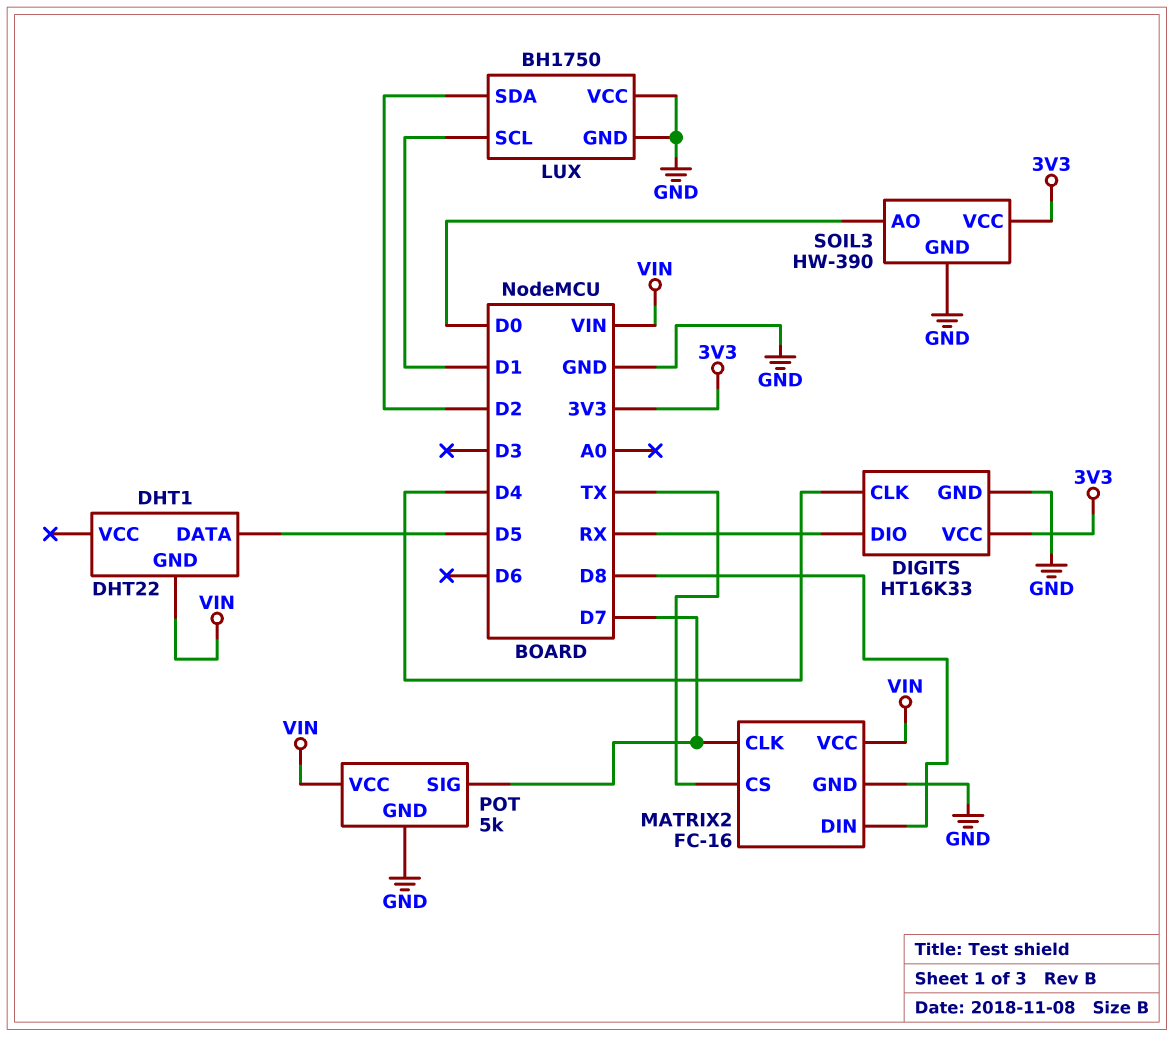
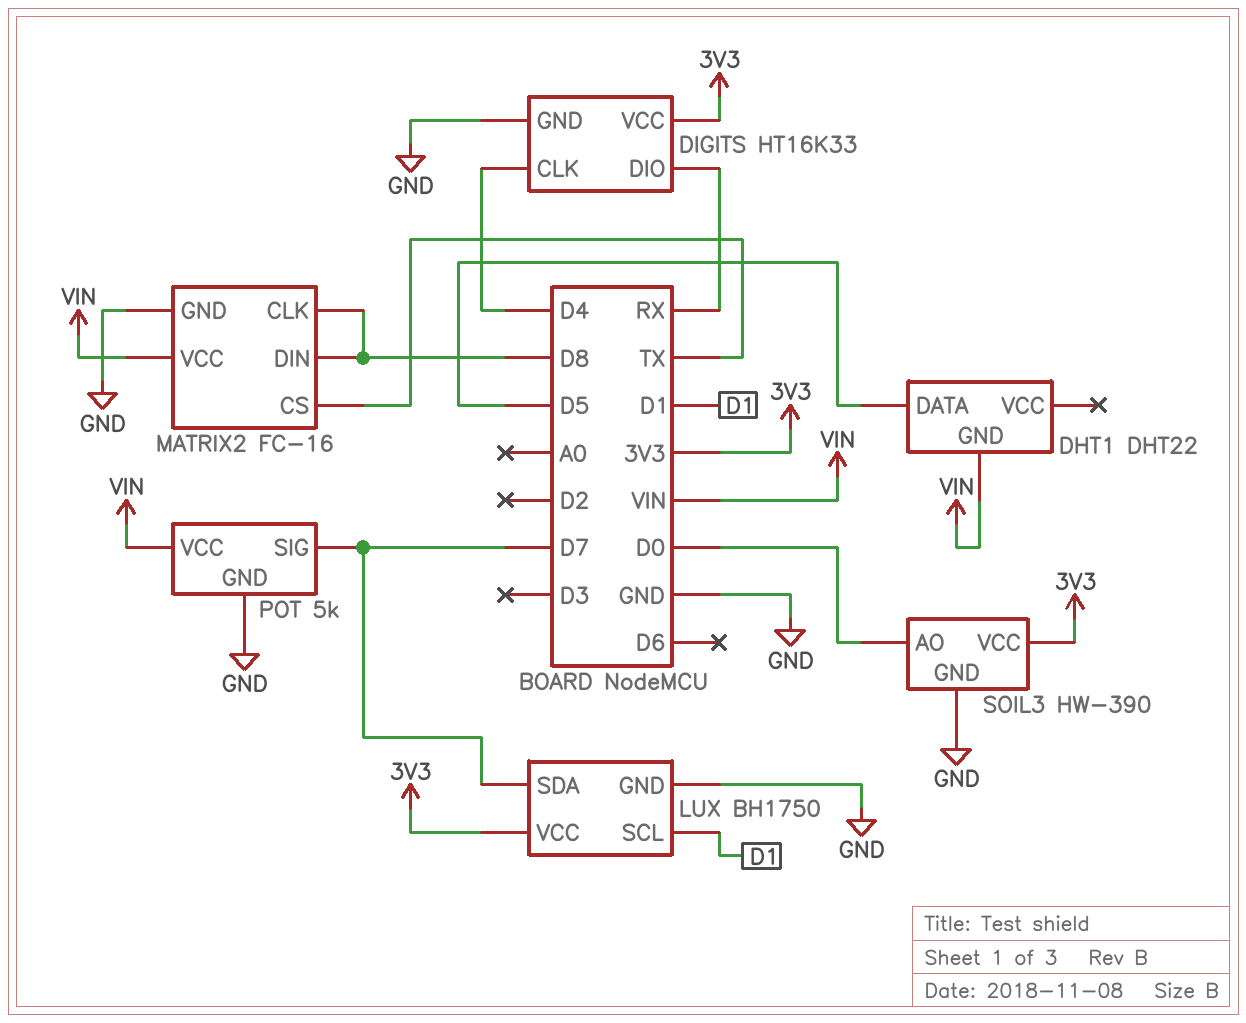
LUX pin SDA: D2 -> D7
LUX pin VCC: GND -> 3V3
MATRIX2 pin CLK: D7 -> D8

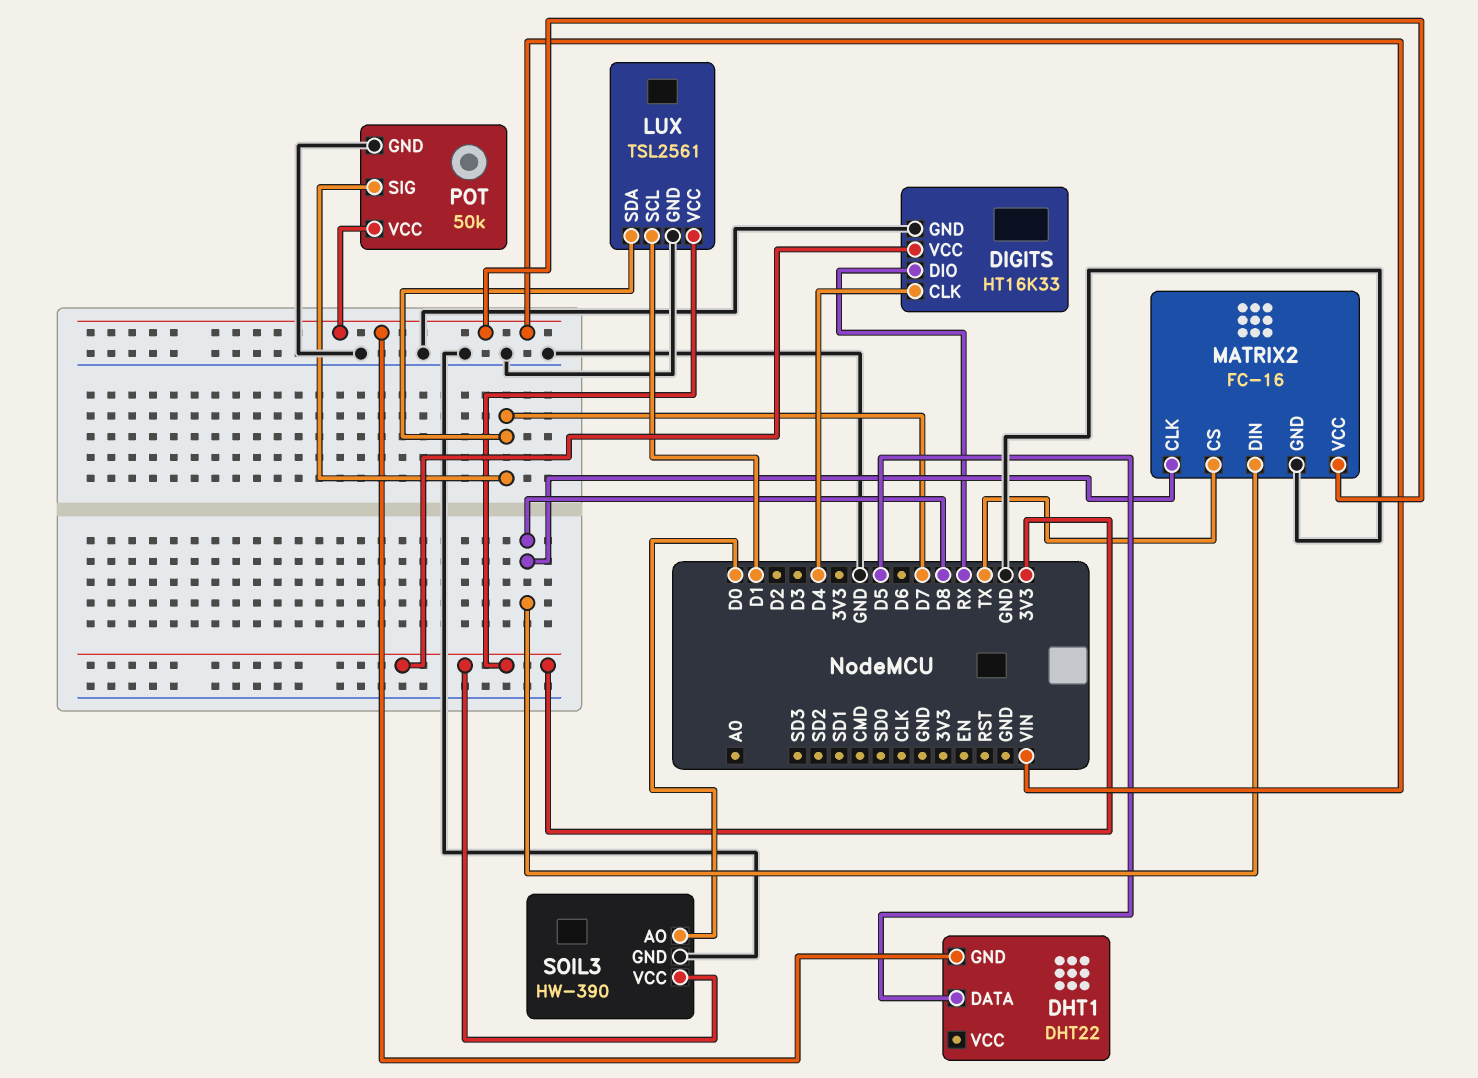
LUX: BH1750 -> TSL2561
POT: 5k -> 50k

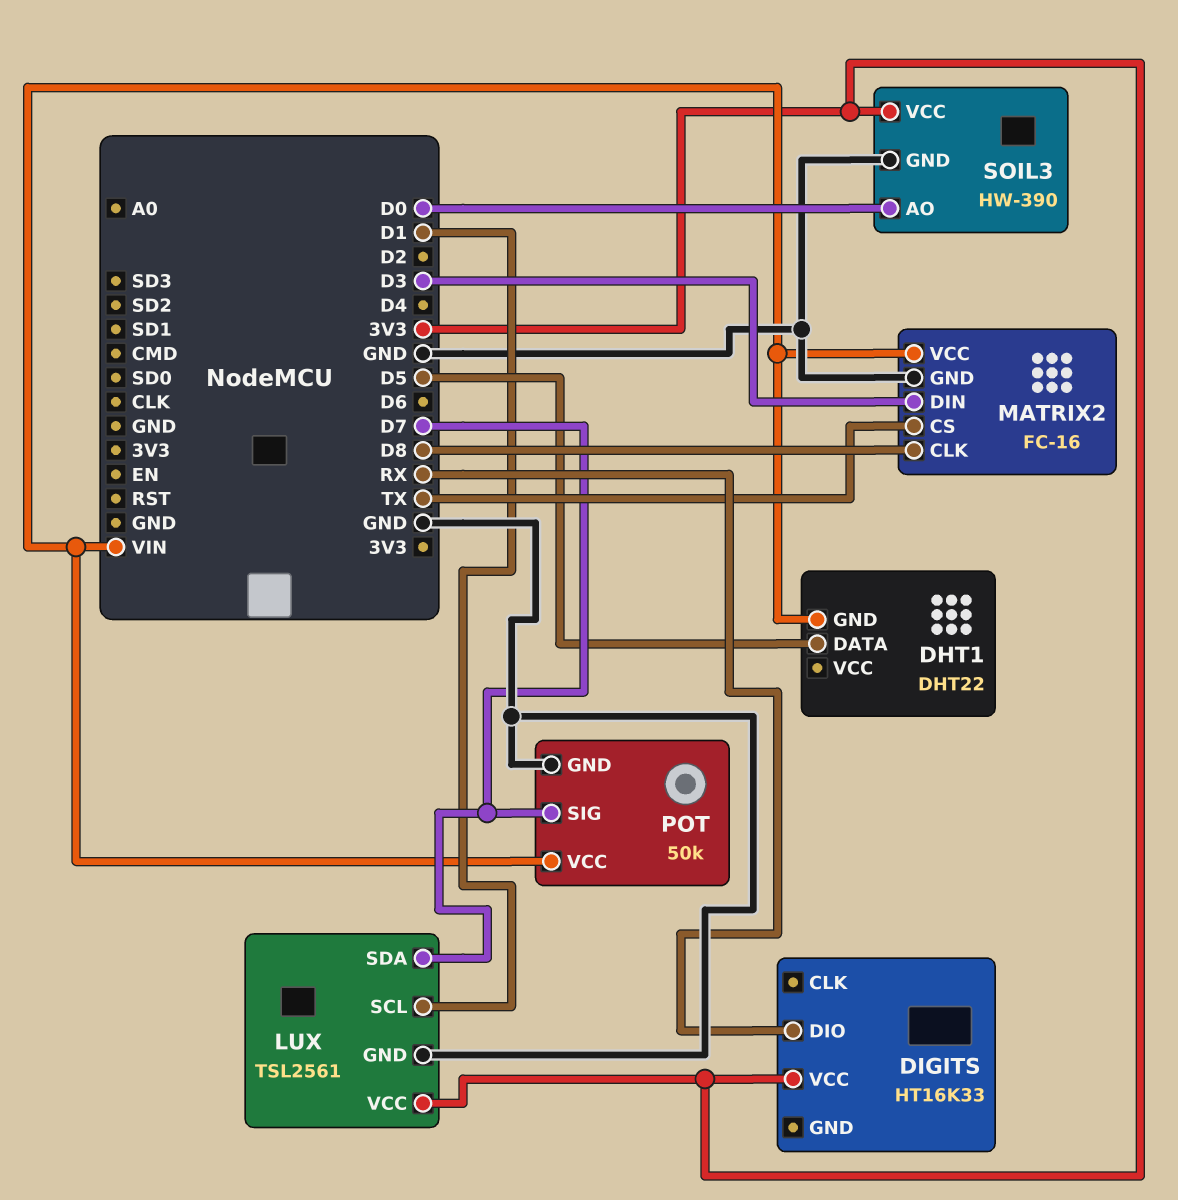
DIGITS pin CLK: D4 -> none
DIGITS pin GND: GND -> none
MATRIX2 pin DIN: D8 -> D3

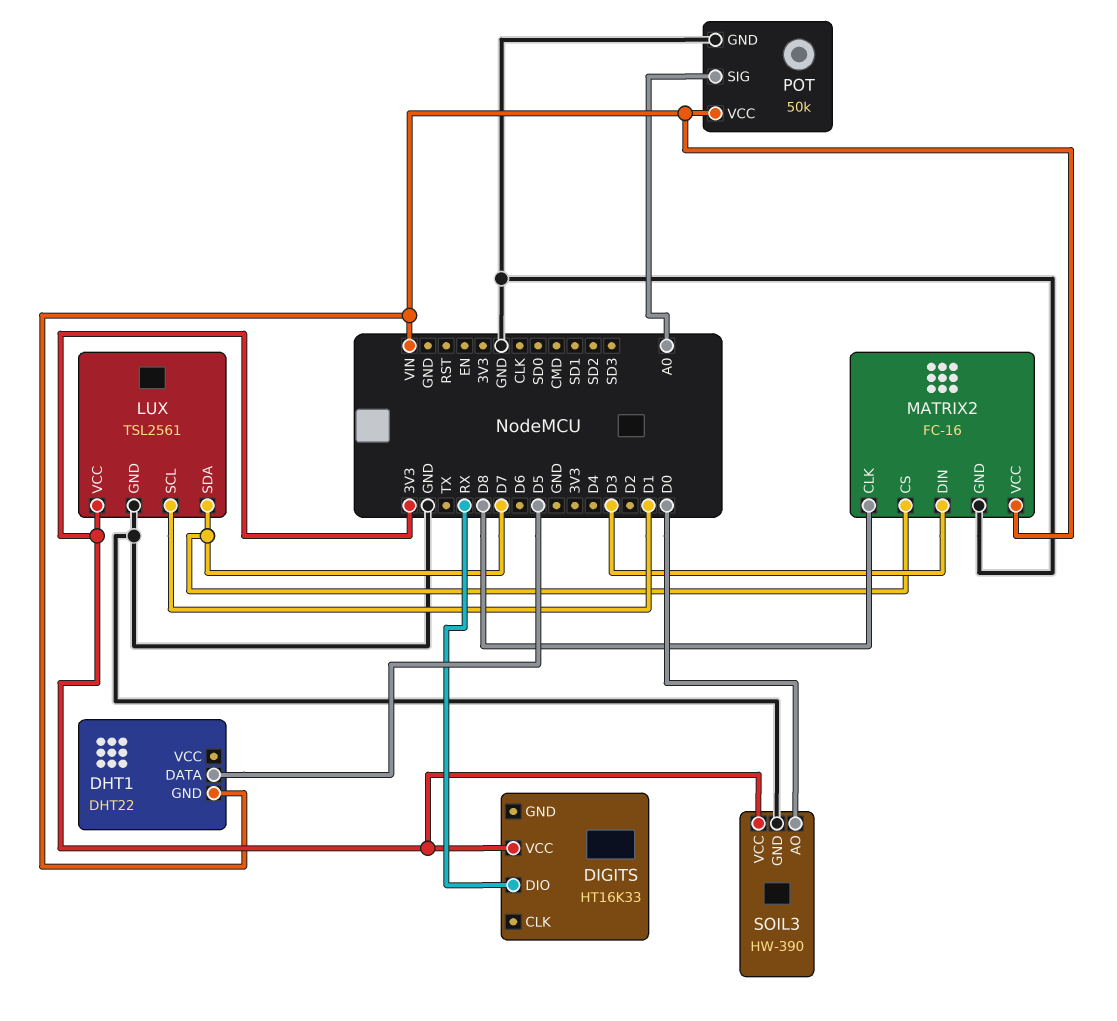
MATRIX2 pin CS: TX -> D7
POT pin SIG: D7 -> A0

